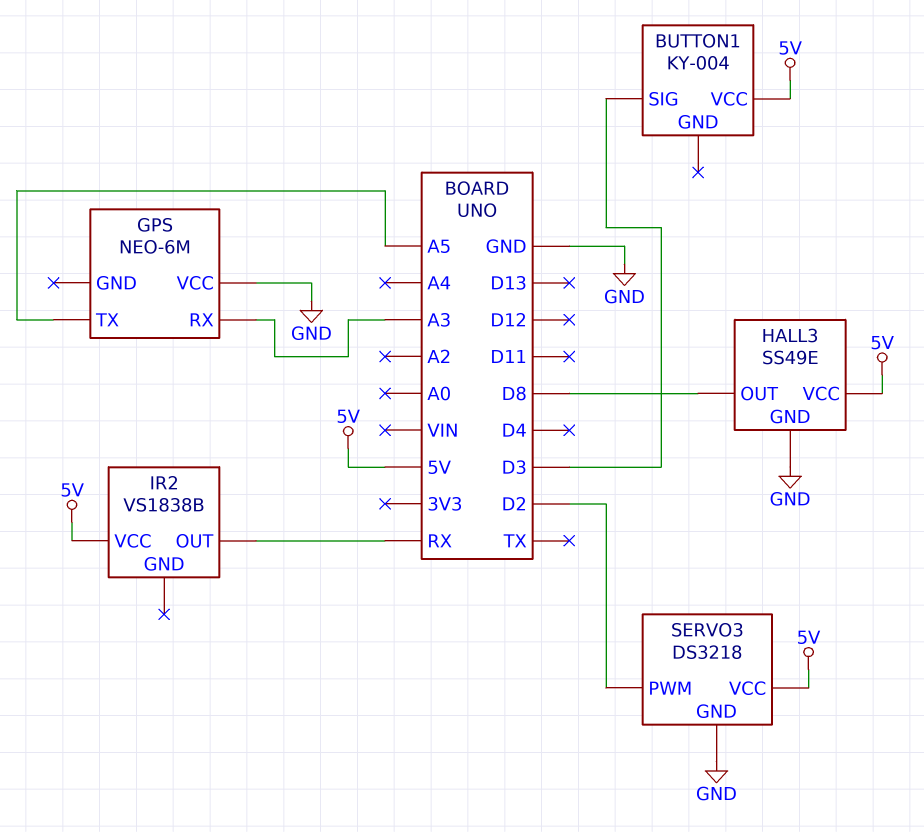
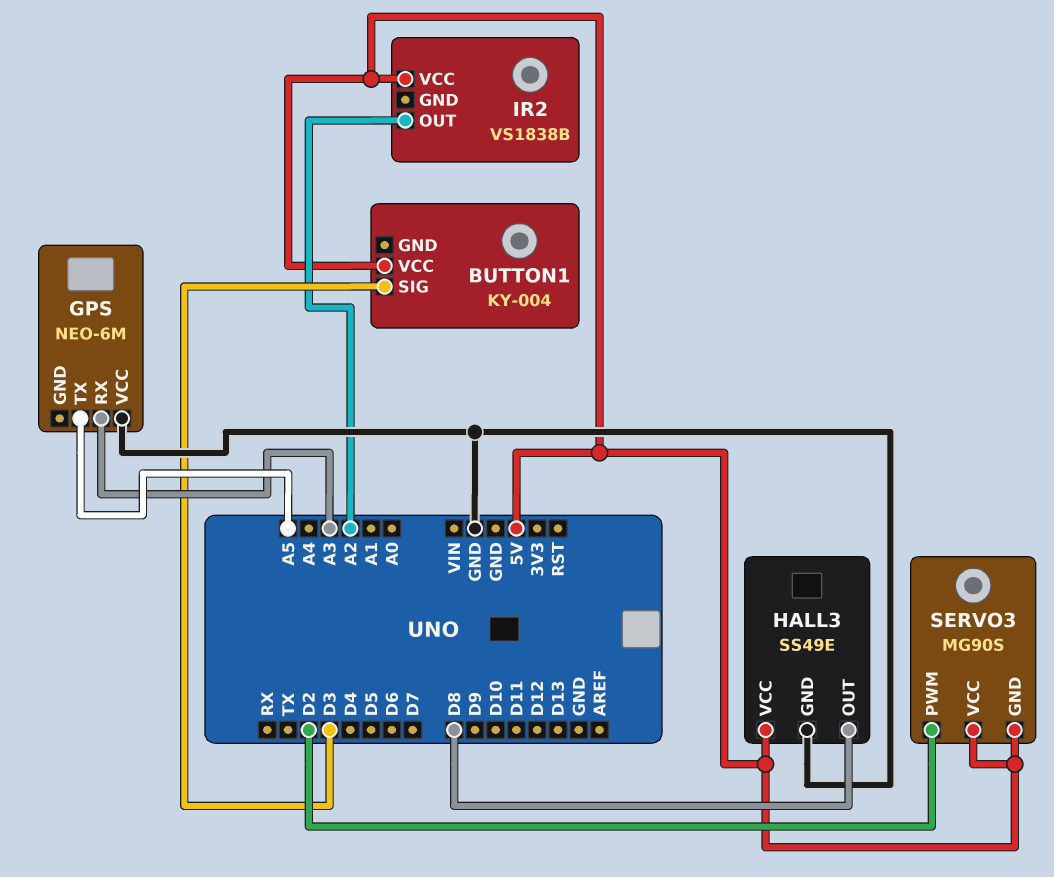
IR2 pin OUT: RX -> A2
SERVO3: DS3218 -> MG90S
SERVO3 pin GND: GND -> 5V

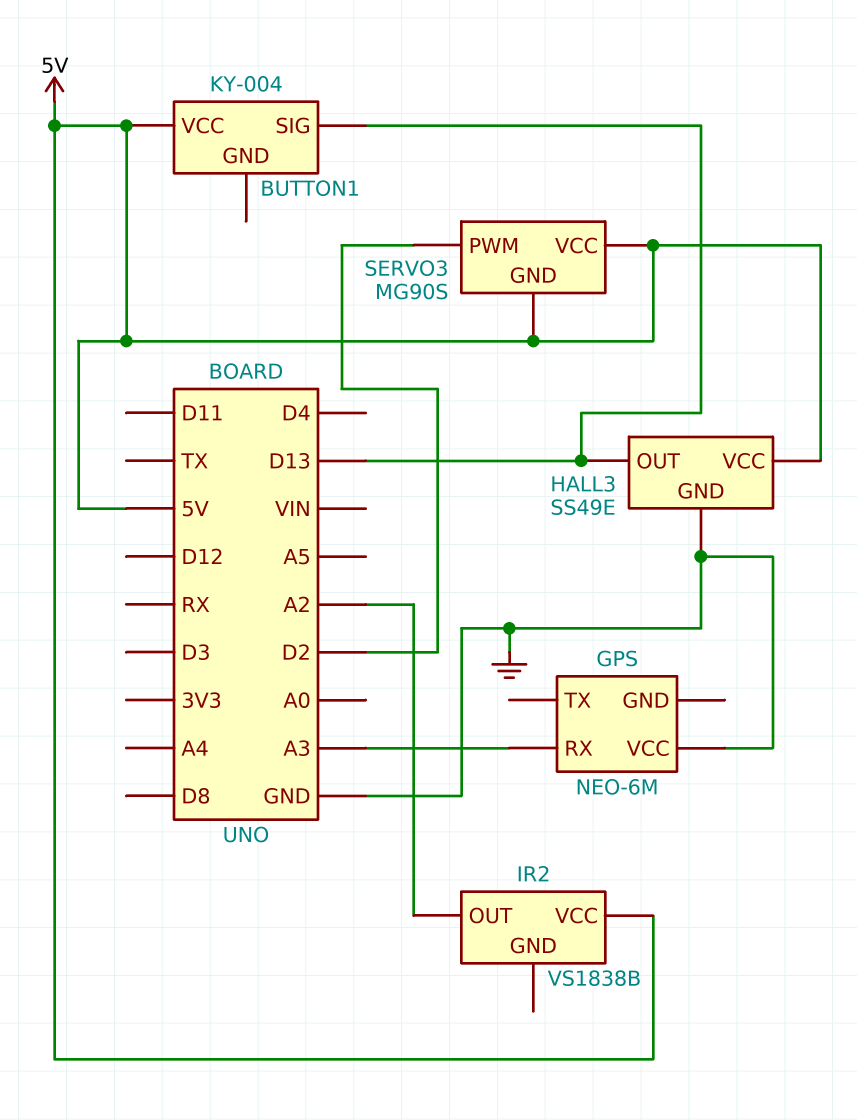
BUTTON1 pin SIG: D3 -> D13
GPS pin TX: A5 -> none
HALL3 pin OUT: D8 -> D13

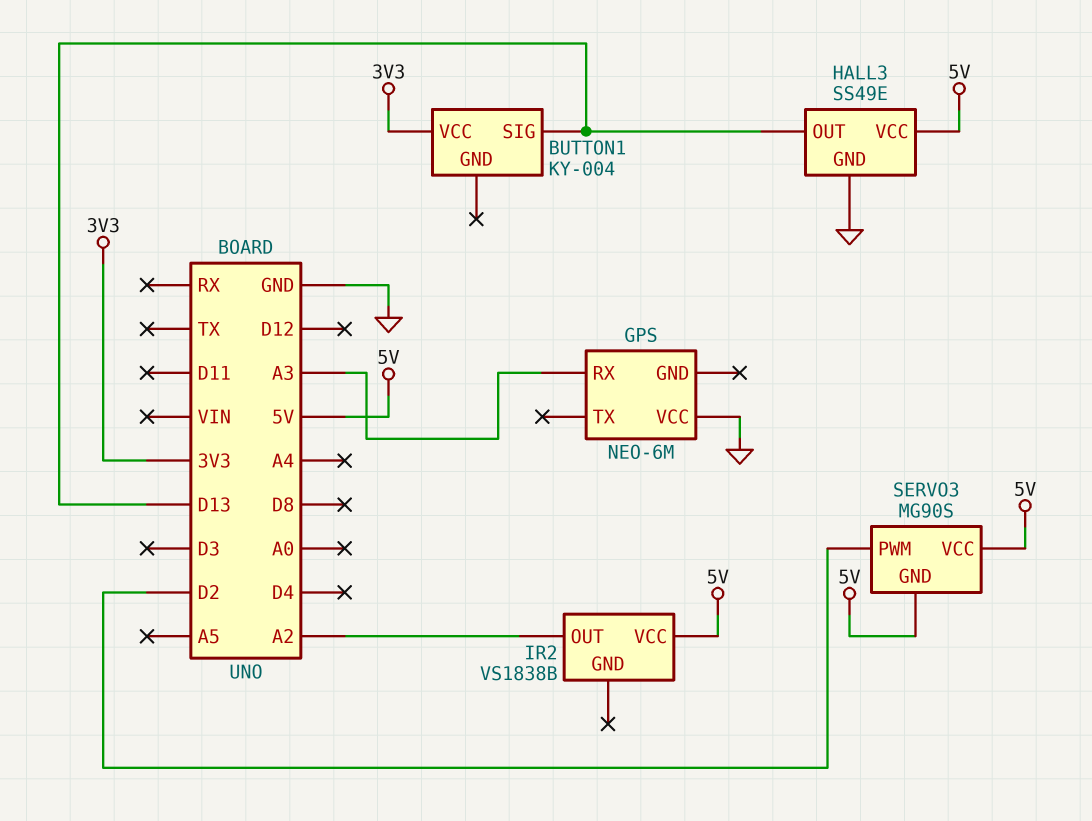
BUTTON1 pin VCC: 5V -> 3V3

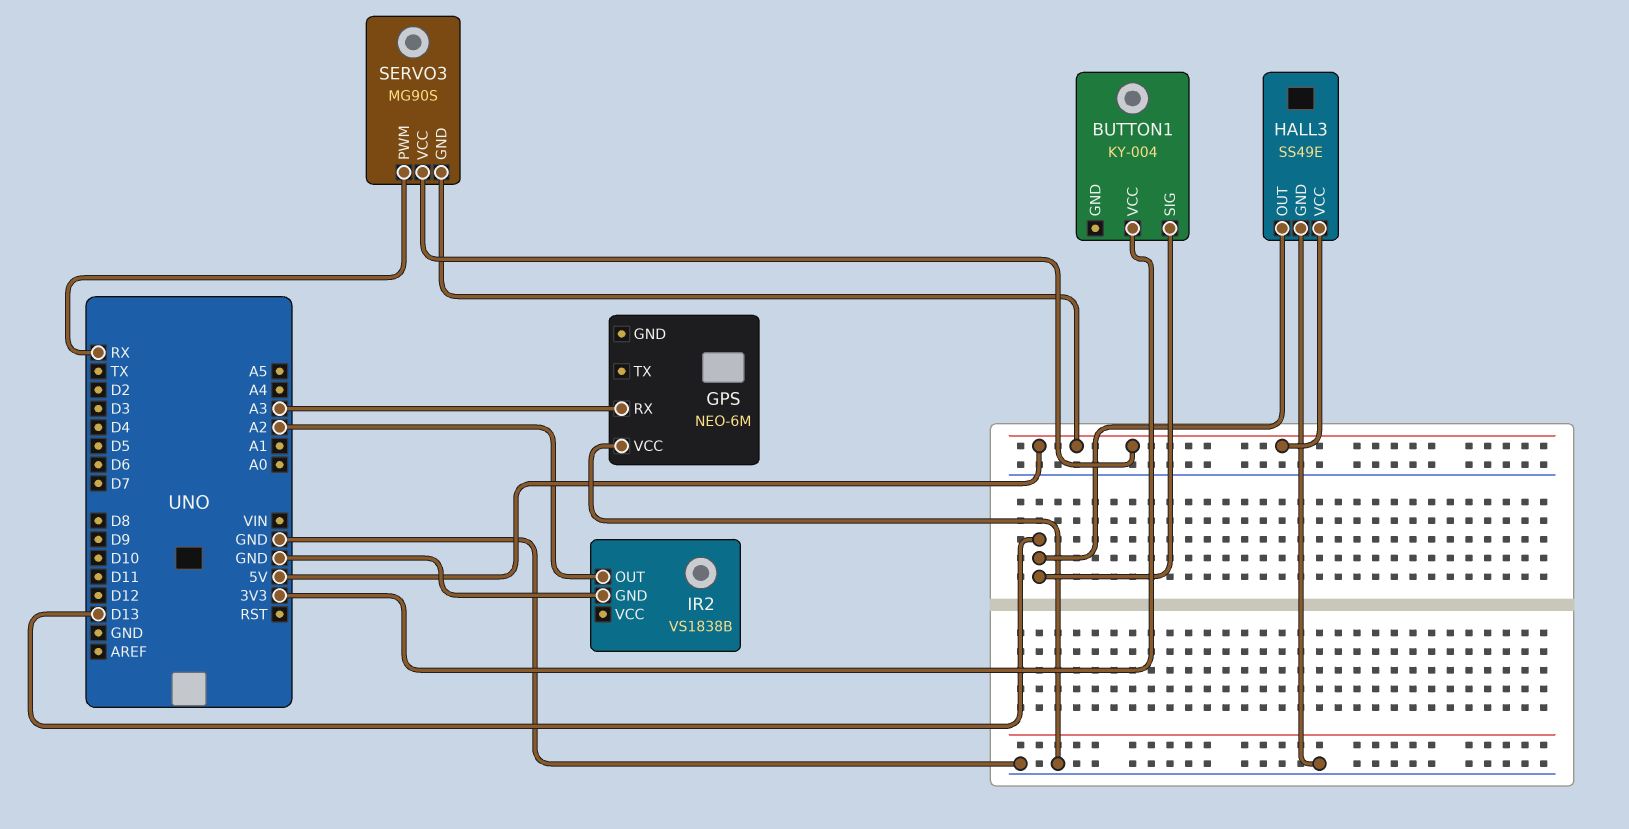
IR2 pin GND: none -> GND
IR2 pin VCC: 5V -> none
SERVO3 pin PWM: D2 -> RX

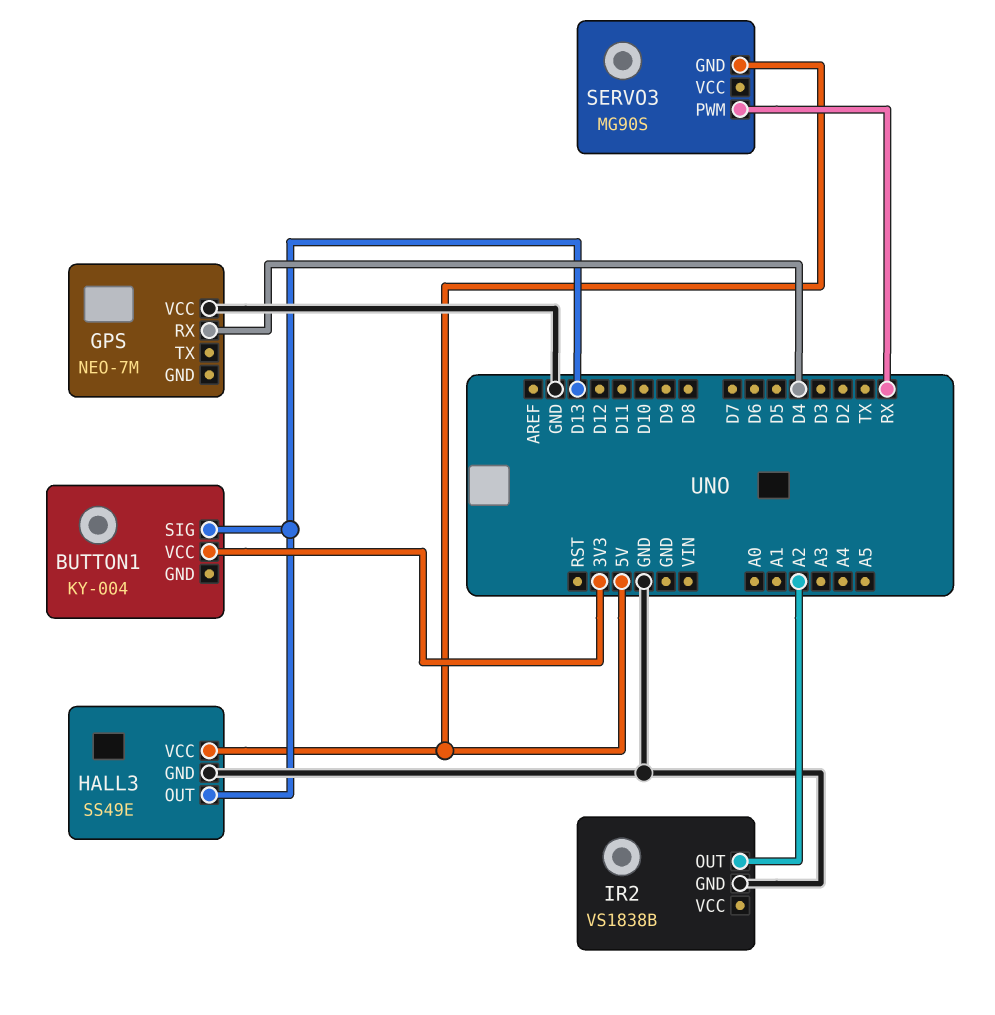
GPS: NEO-6M -> NEO-7M
GPS pin RX: A3 -> D4
SERVO3 pin VCC: 5V -> none

